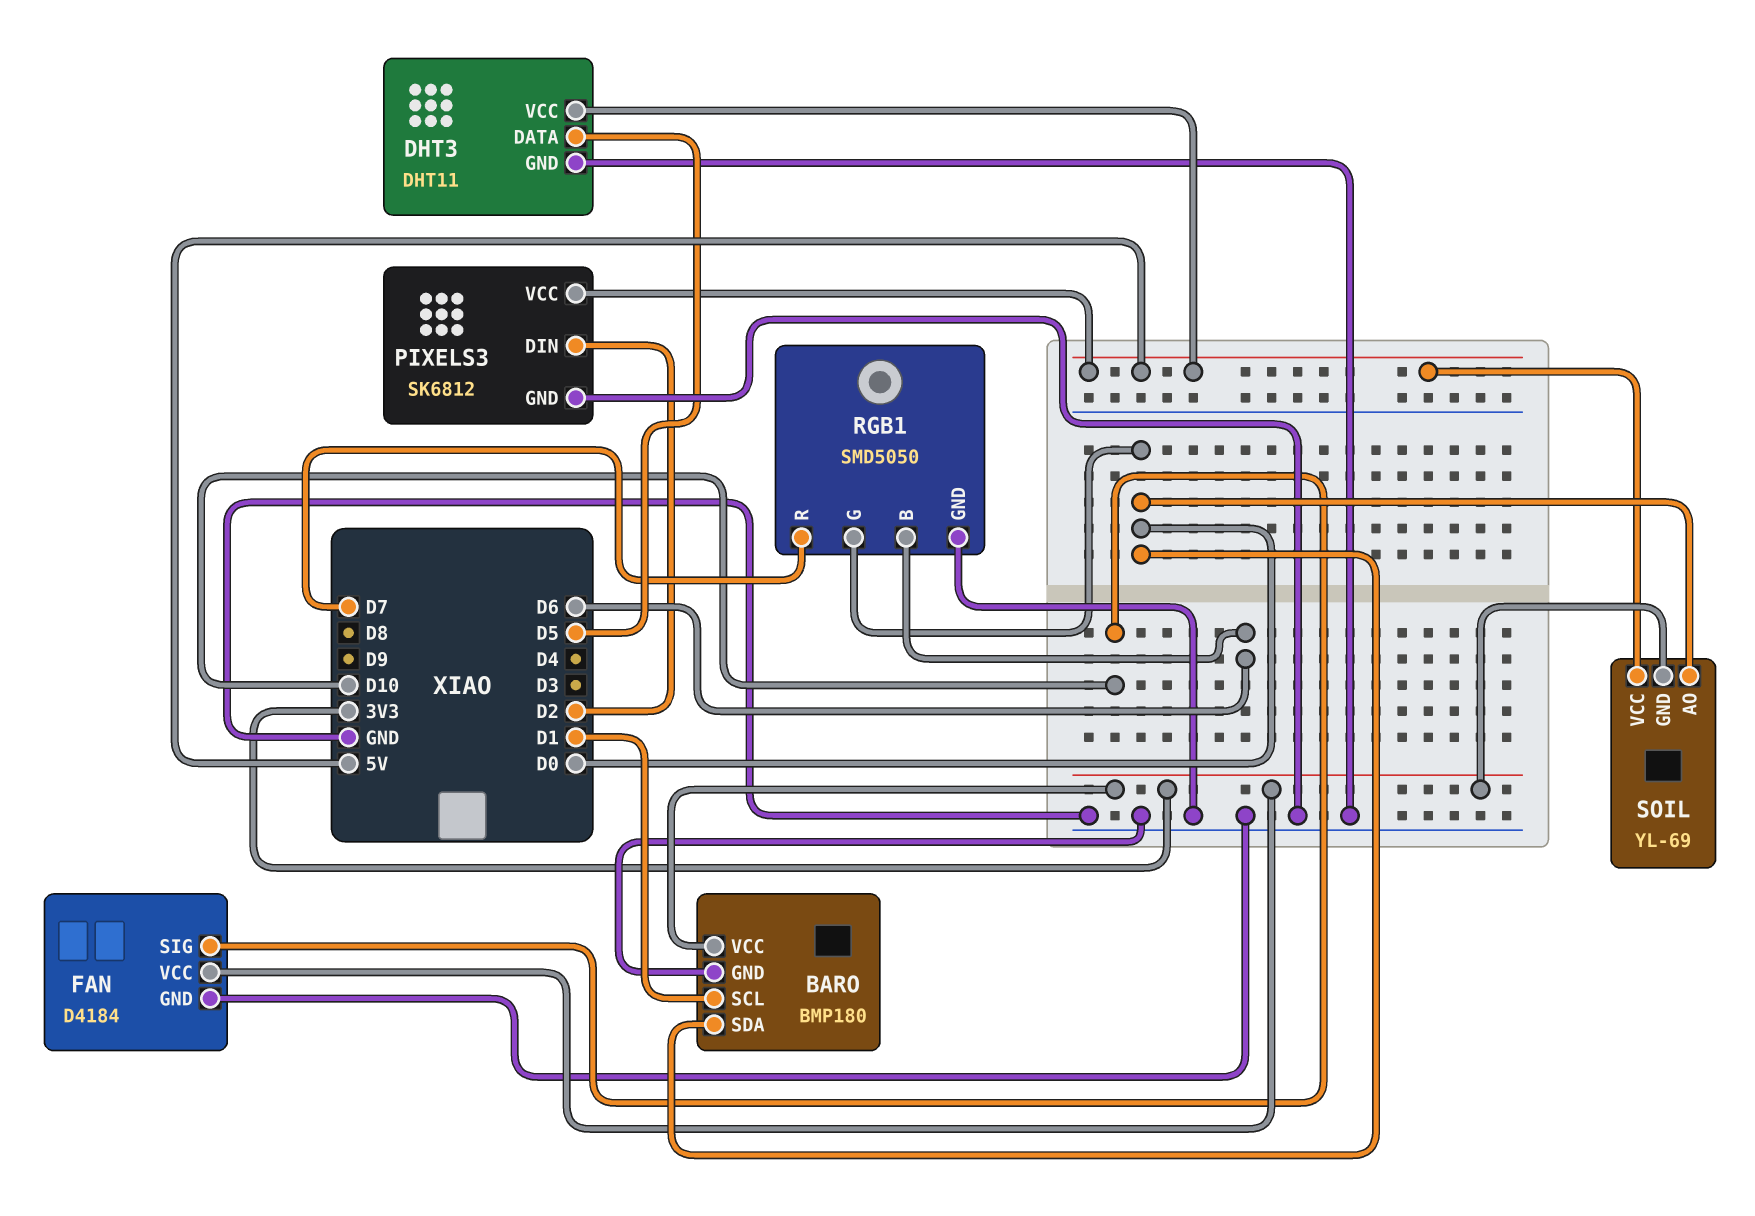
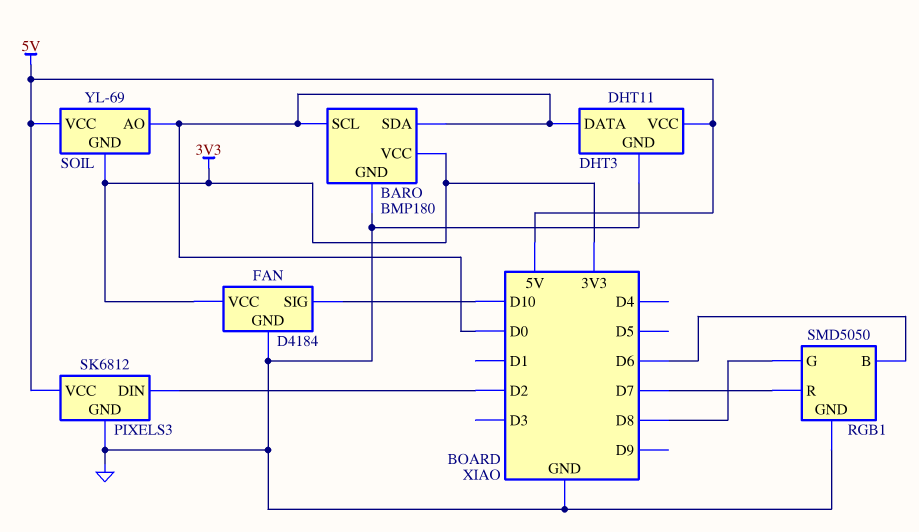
BARO pin SCL: D1 -> D0
DHT3 pin DATA: D5 -> D0
RGB1 pin G: D0 -> D8

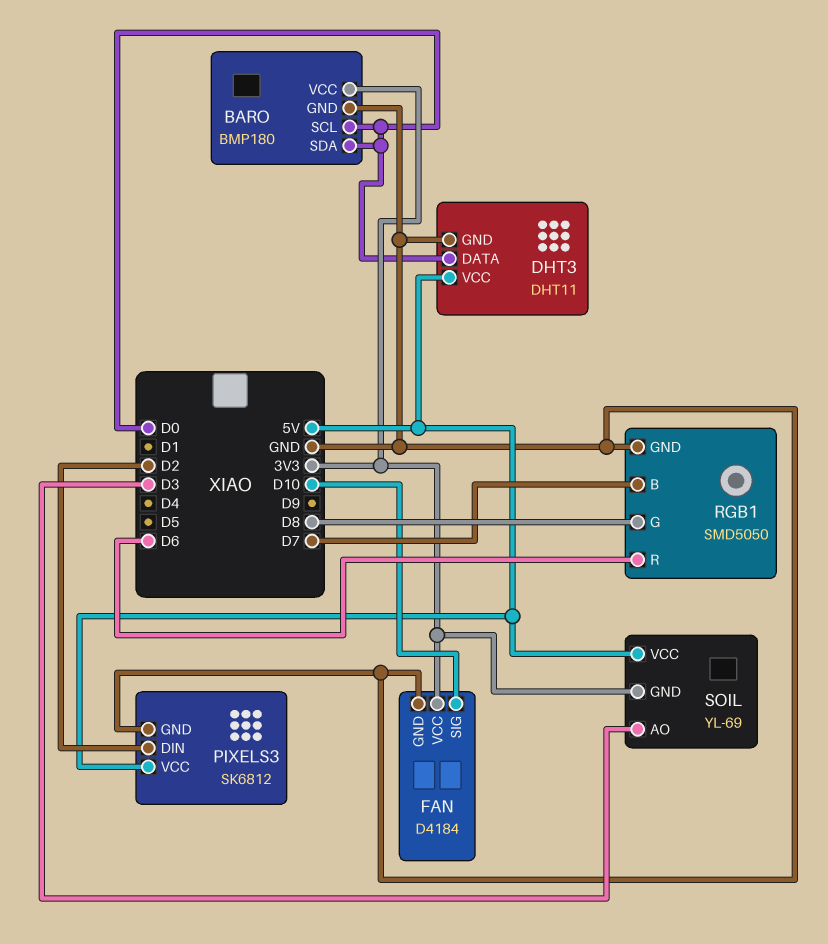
RGB1 pin B: D6 -> D7
RGB1 pin R: D7 -> D6
SOIL pin AO: D0 -> D3

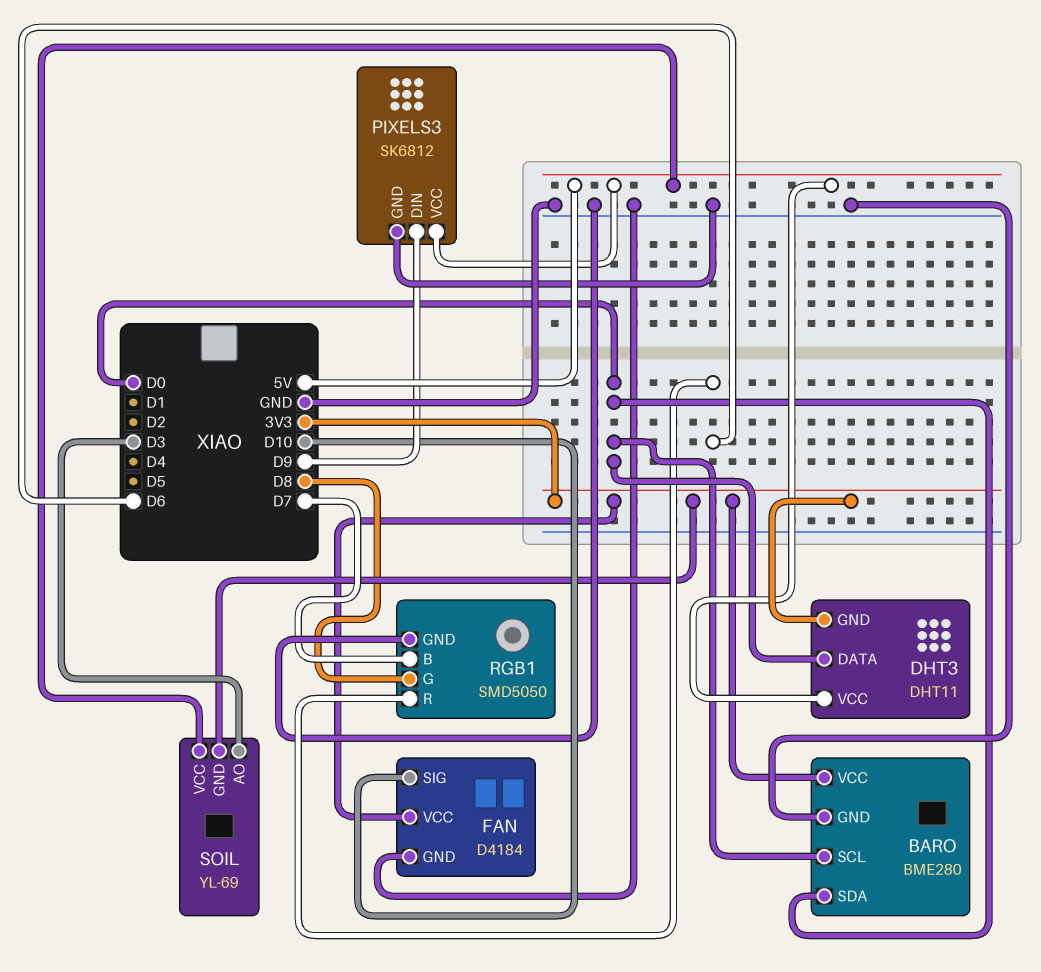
BARO: BMP180 -> BME280
DHT3 pin GND: GND -> 3V3
PIXELS3 pin DIN: D2 -> D9

